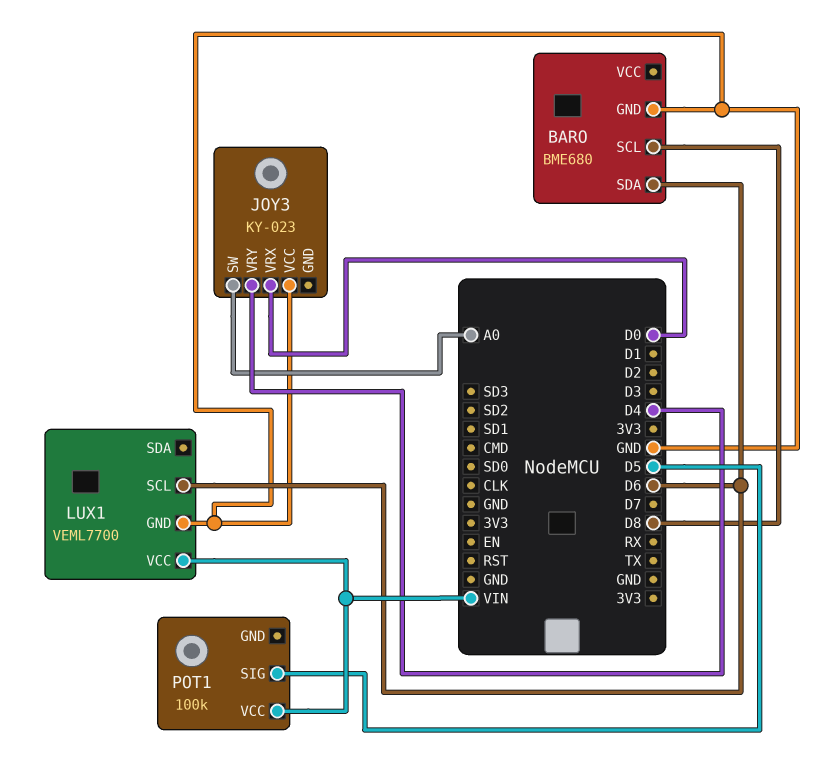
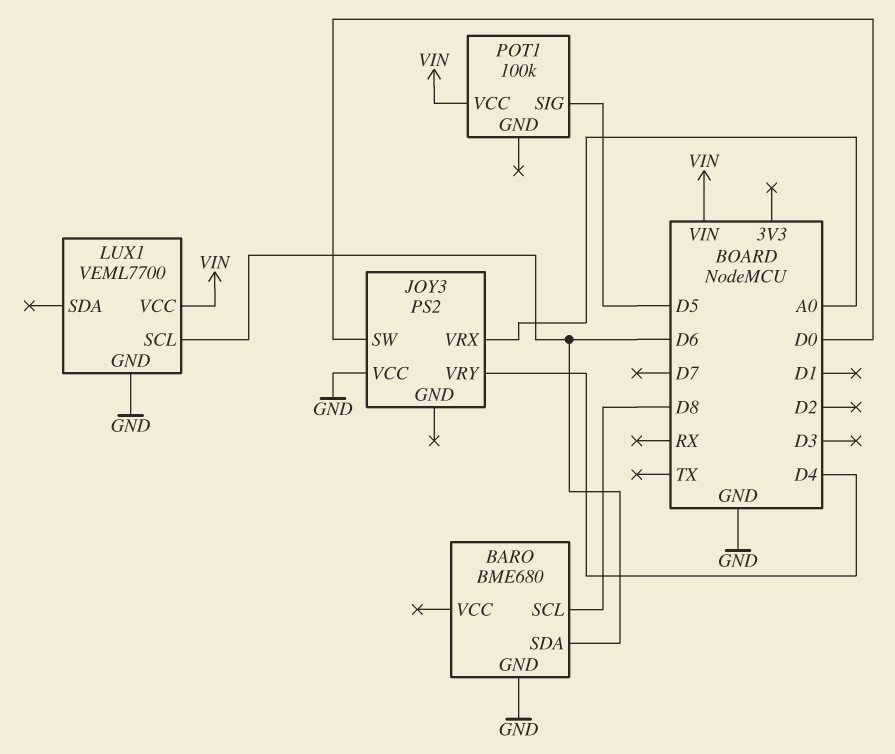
JOY3: KY-023 -> PS2
JOY3 pin SW: A0 -> D0
JOY3 pin VRX: D0 -> A0

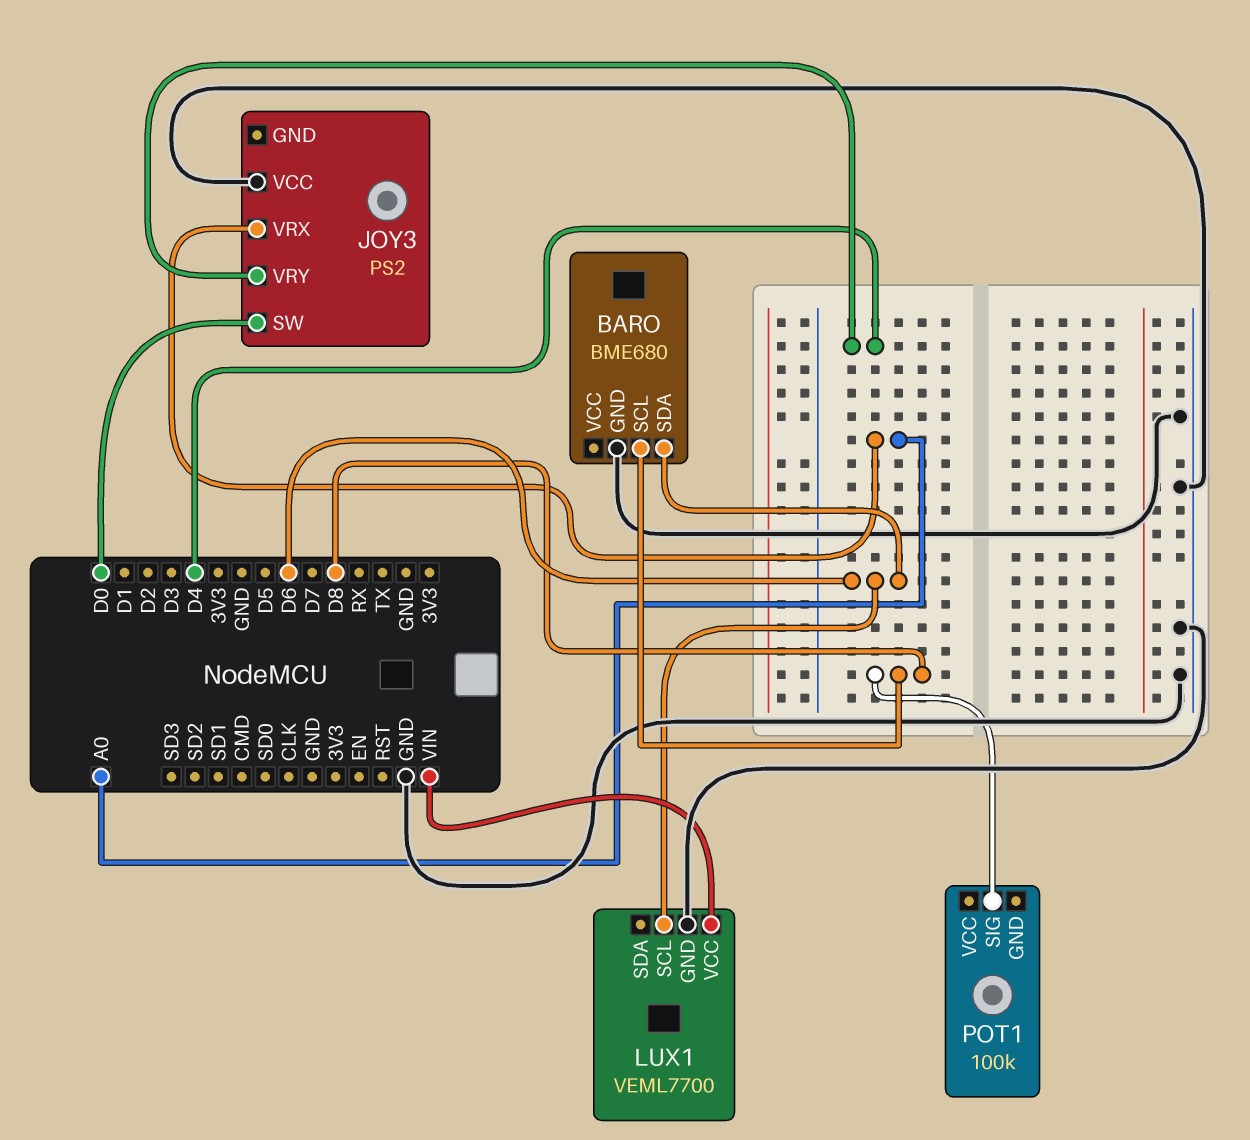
POT1 pin SIG: D5 -> D8
POT1 pin VCC: VIN -> none

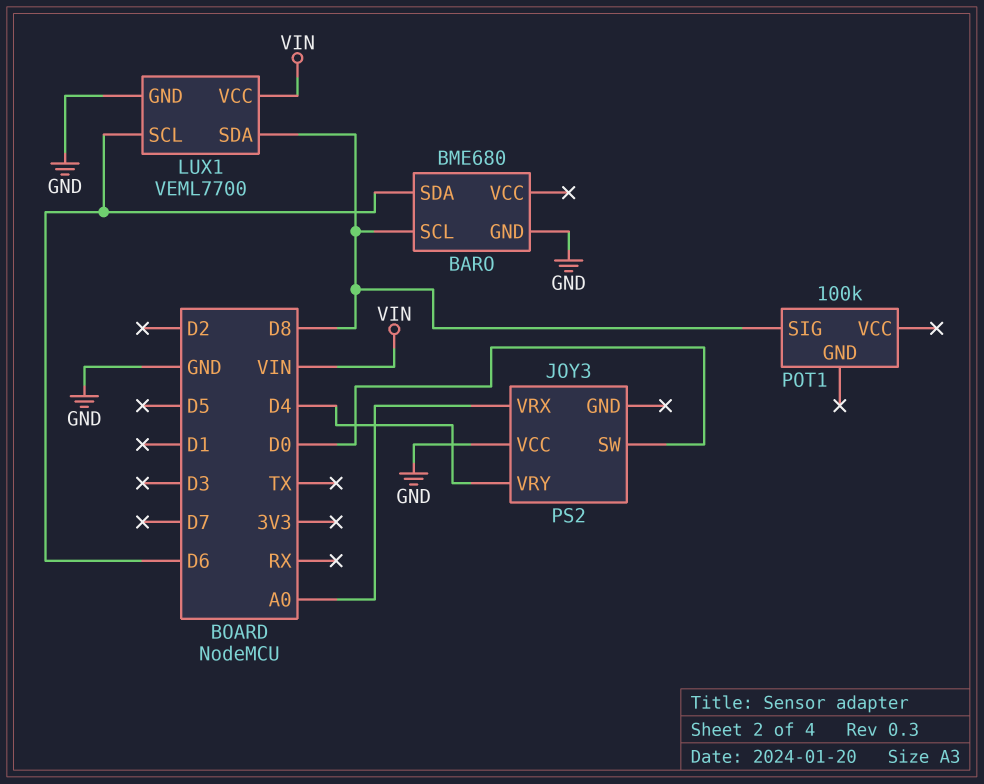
LUX1 pin SDA: none -> D8

